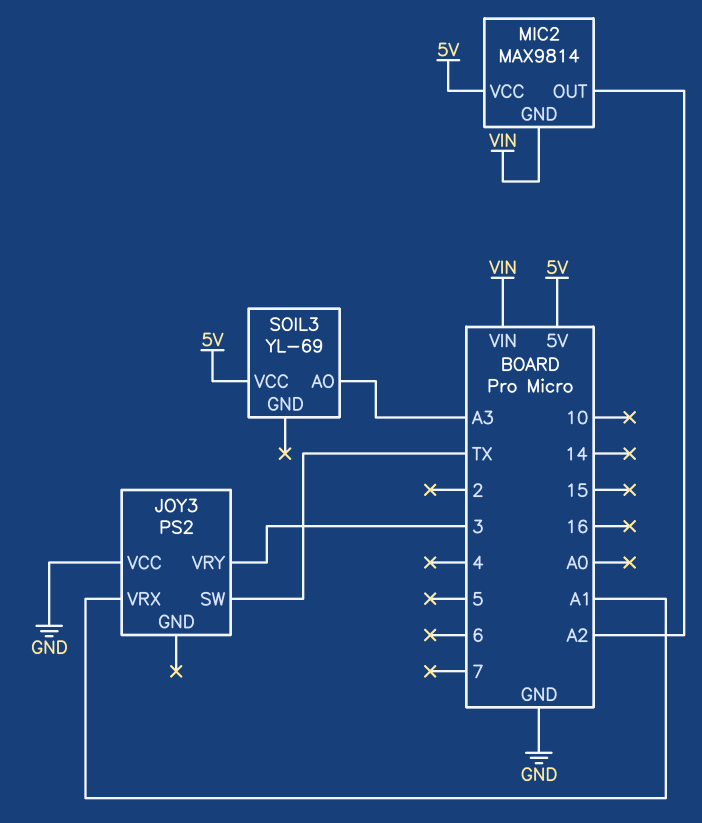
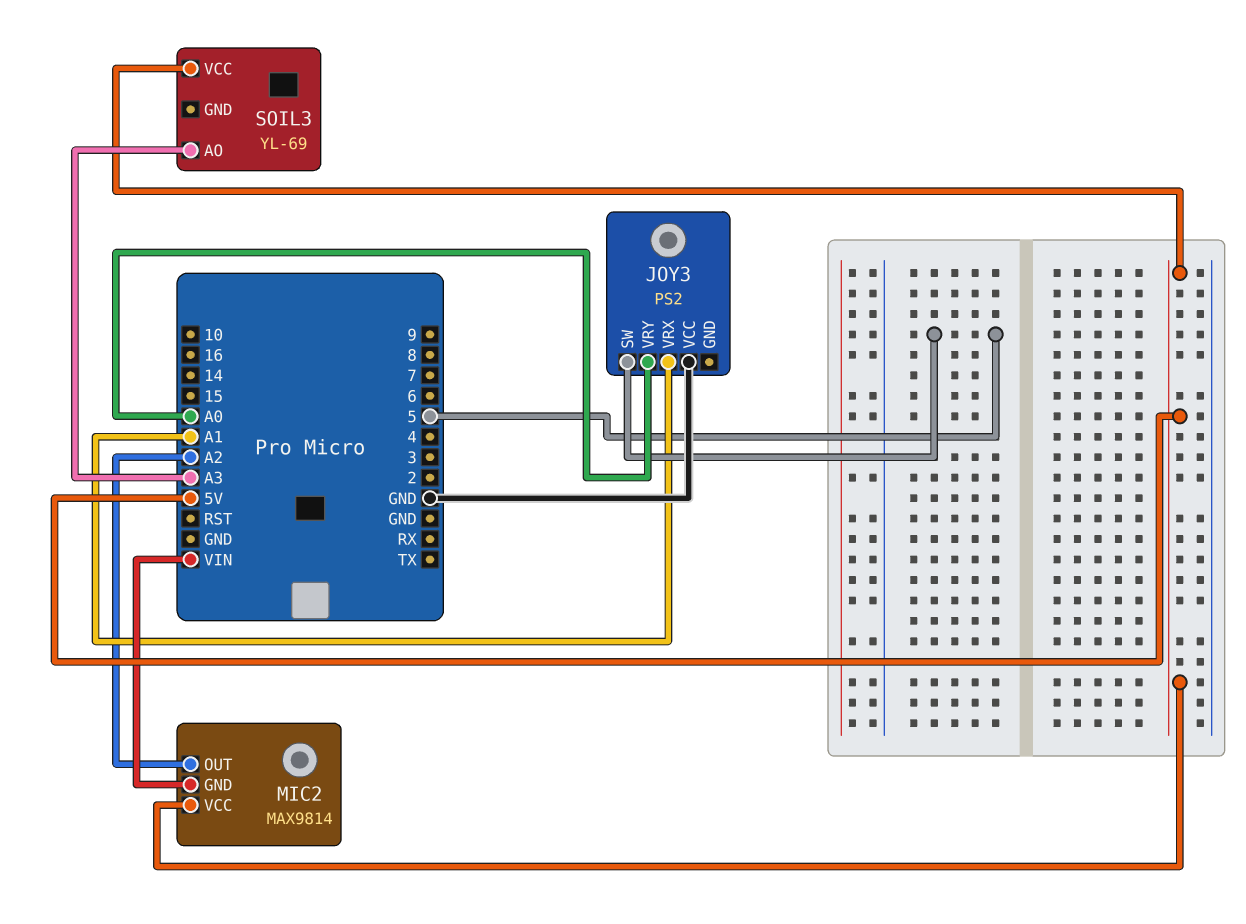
JOY3 pin SW: TX -> 5
JOY3 pin VRY: 3 -> A0

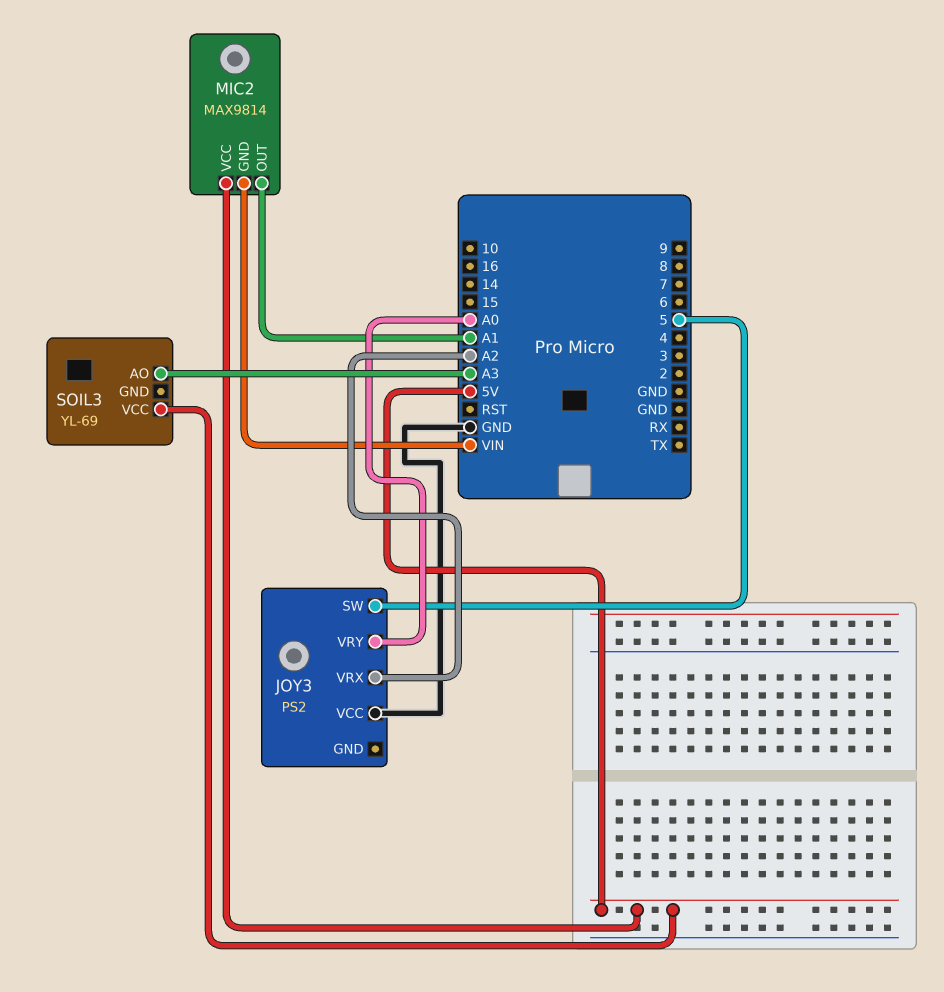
JOY3 pin VRX: A1 -> A2
MIC2 pin OUT: A2 -> A1

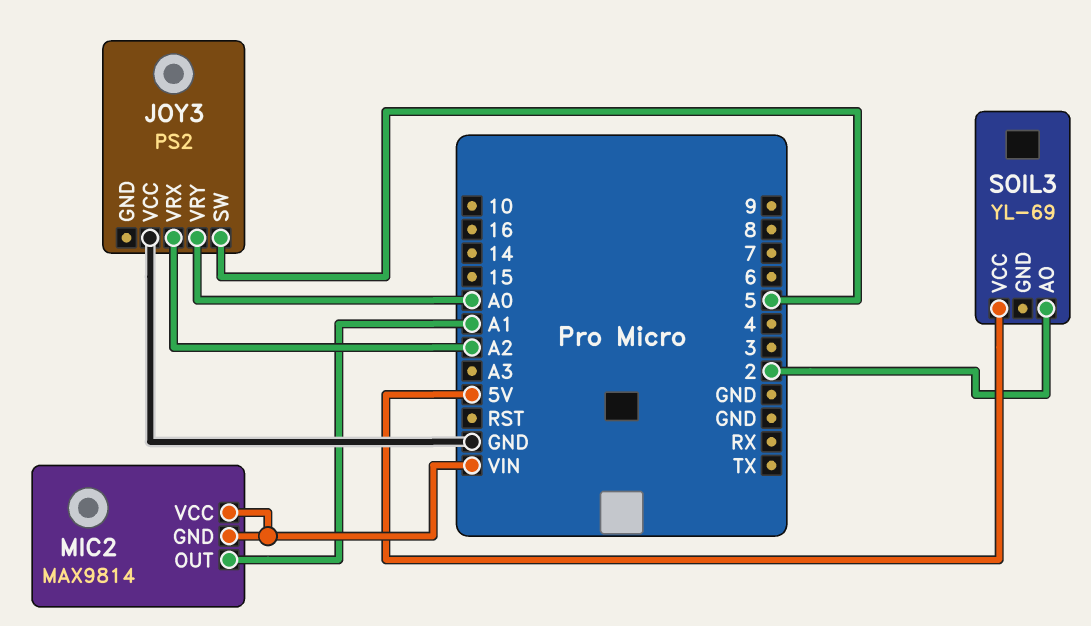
MIC2 pin VCC: 5V -> VIN
SOIL3 pin AO: A3 -> 2

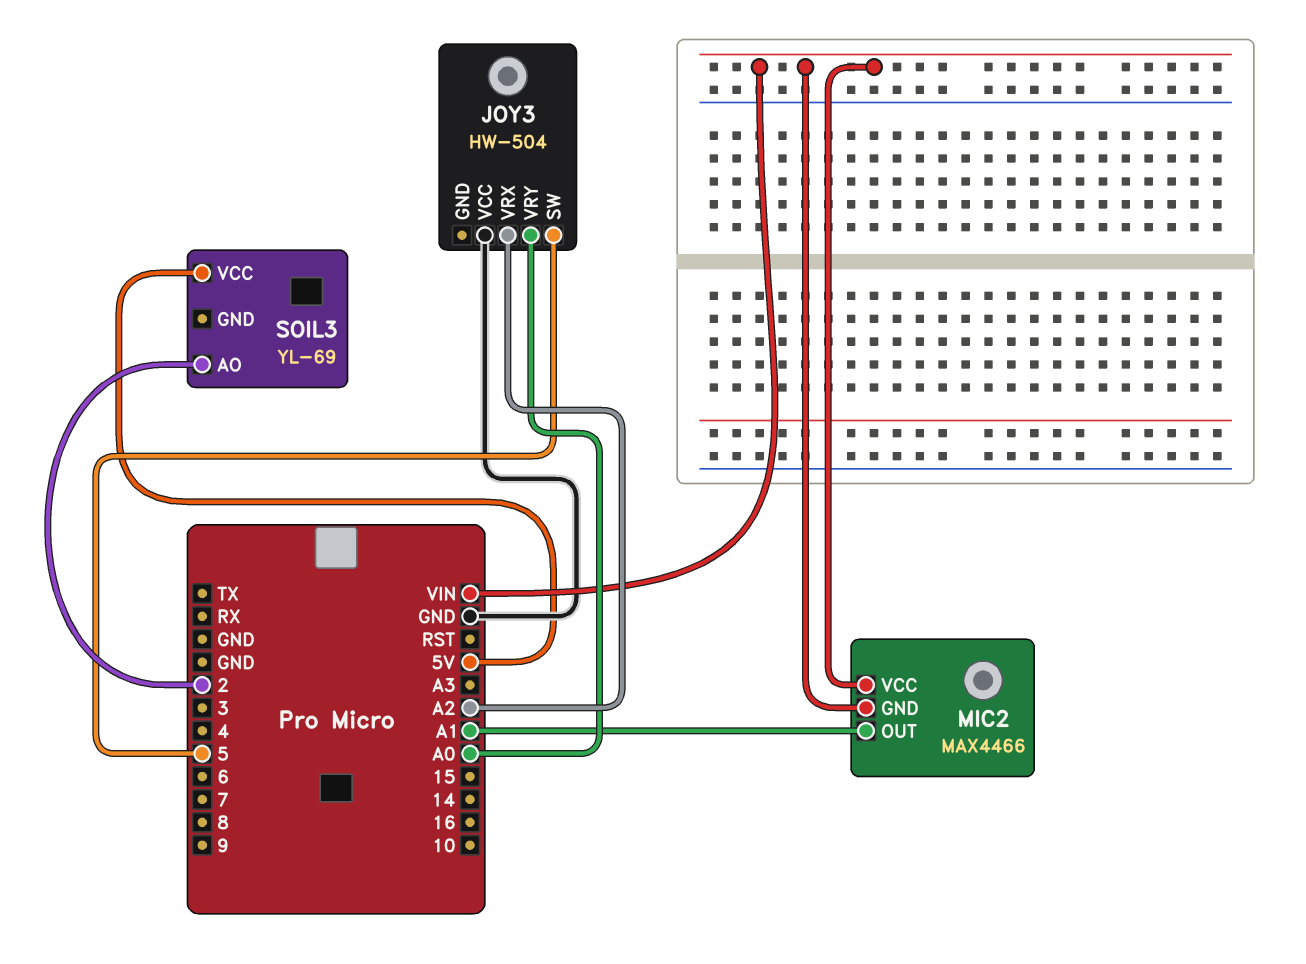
JOY3: PS2 -> HW-504
MIC2: MAX9814 -> MAX4466

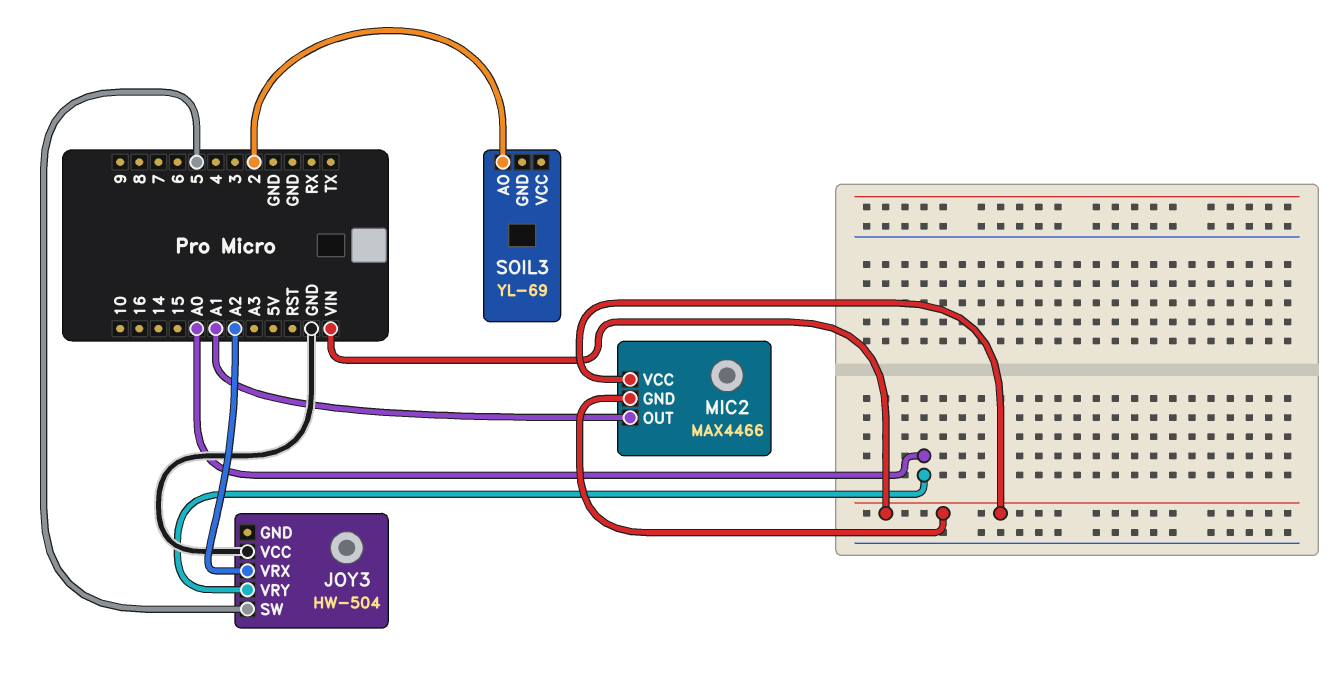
SOIL3 pin VCC: 5V -> none

